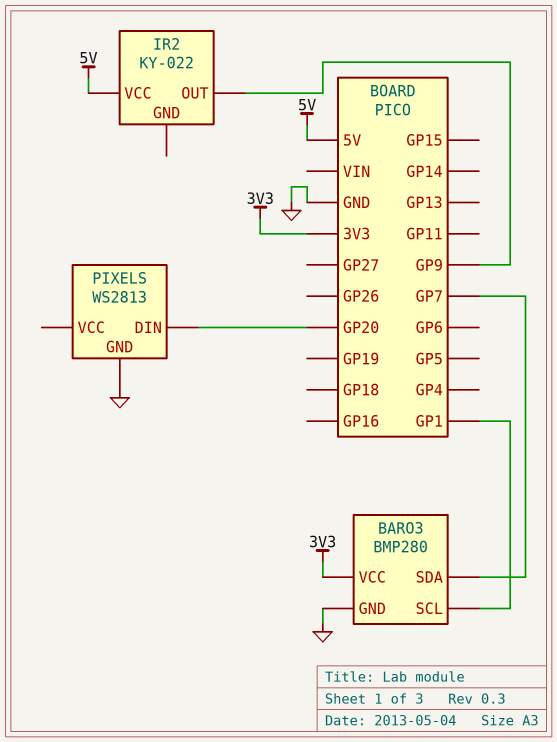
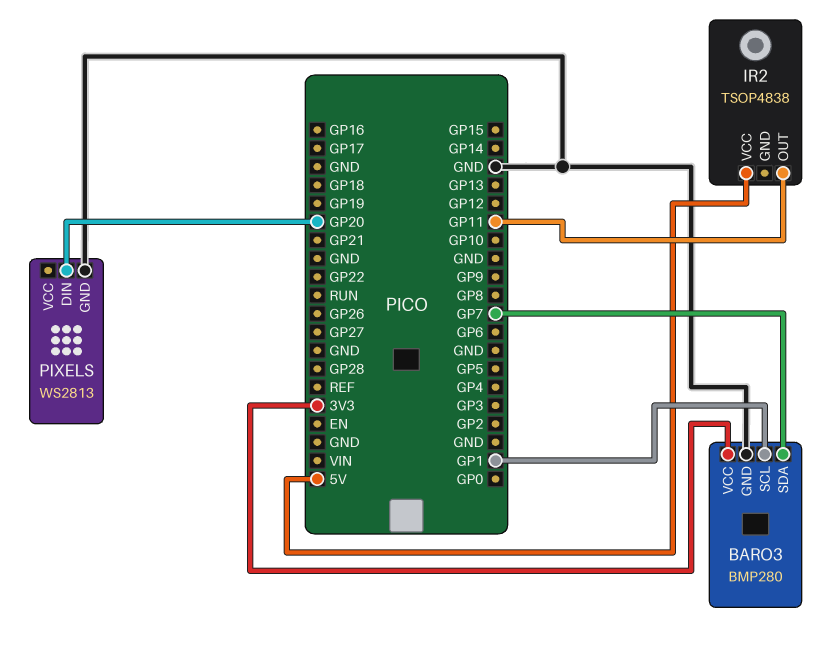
IR2: KY-022 -> TSOP4838
IR2 pin OUT: GP9 -> GP11

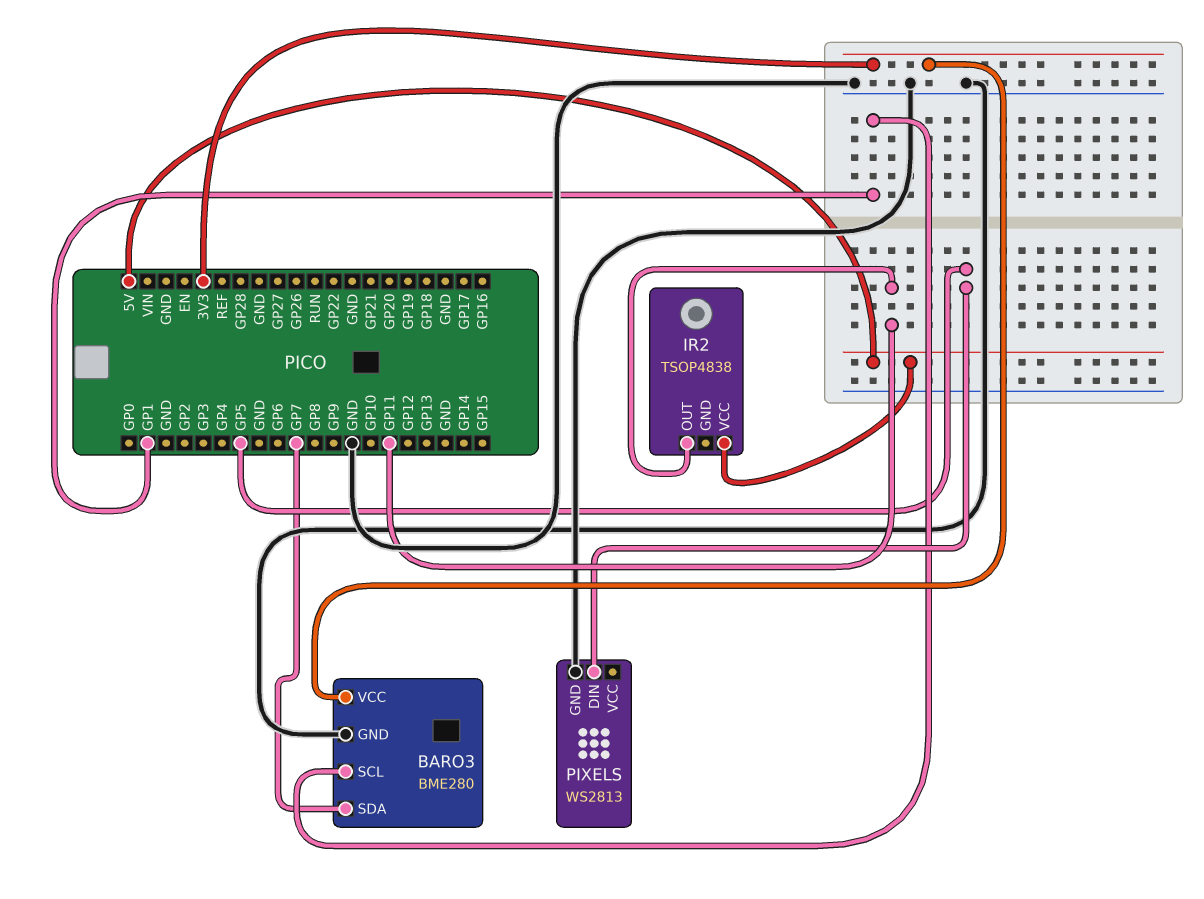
BARO3: BMP280 -> BME280
PIXELS pin DIN: GP20 -> GP5

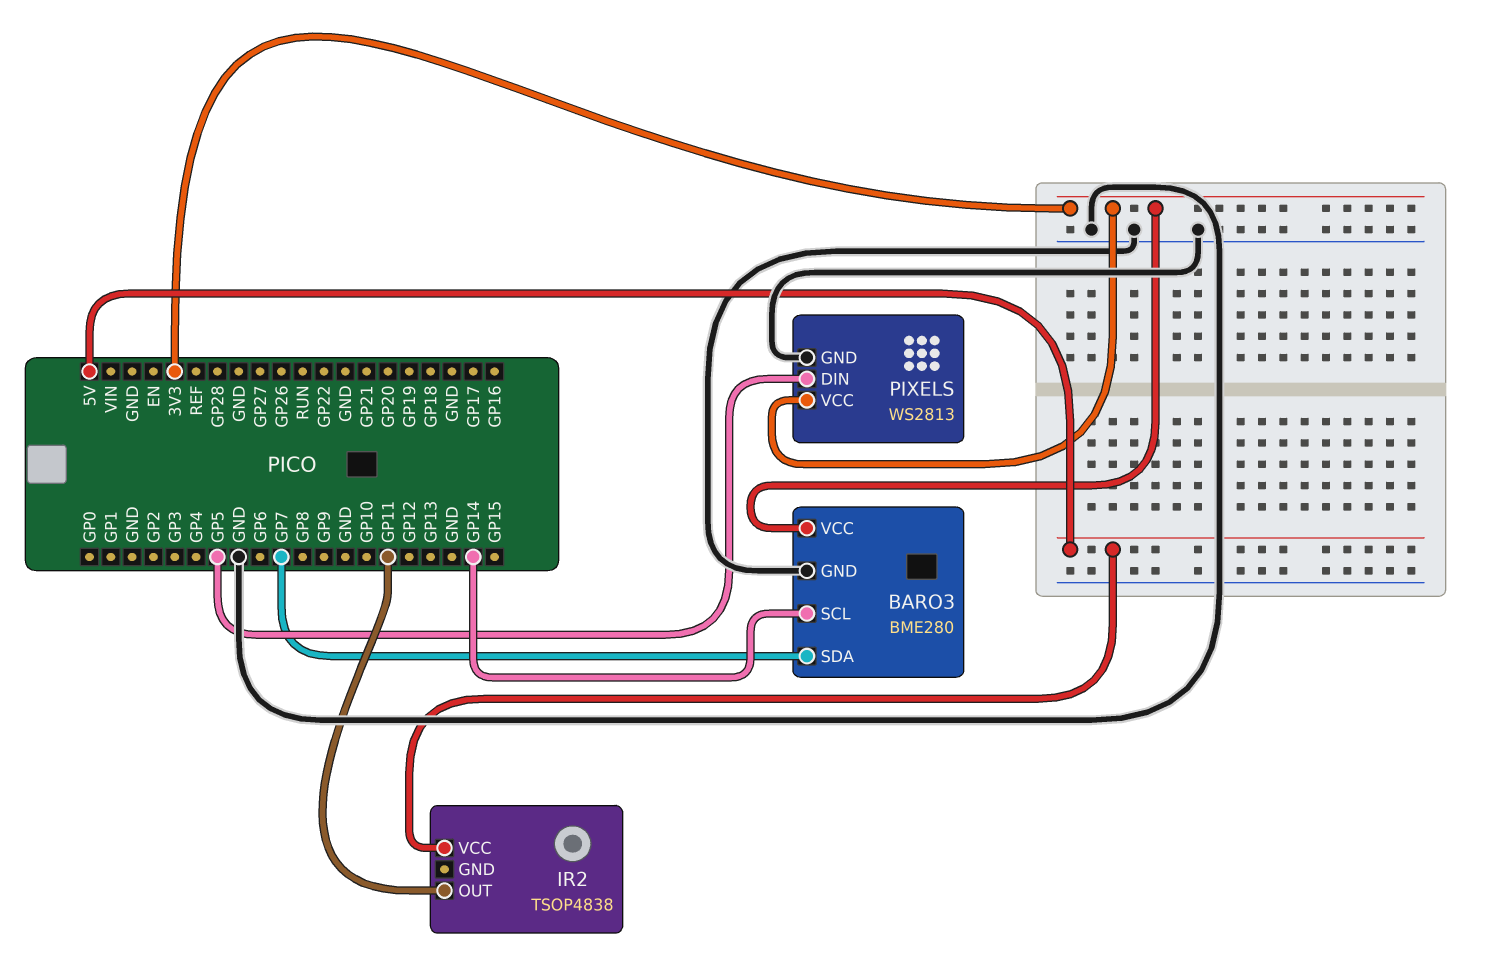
BARO3 pin SCL: GP1 -> GP14
PIXELS pin VCC: none -> 3V3

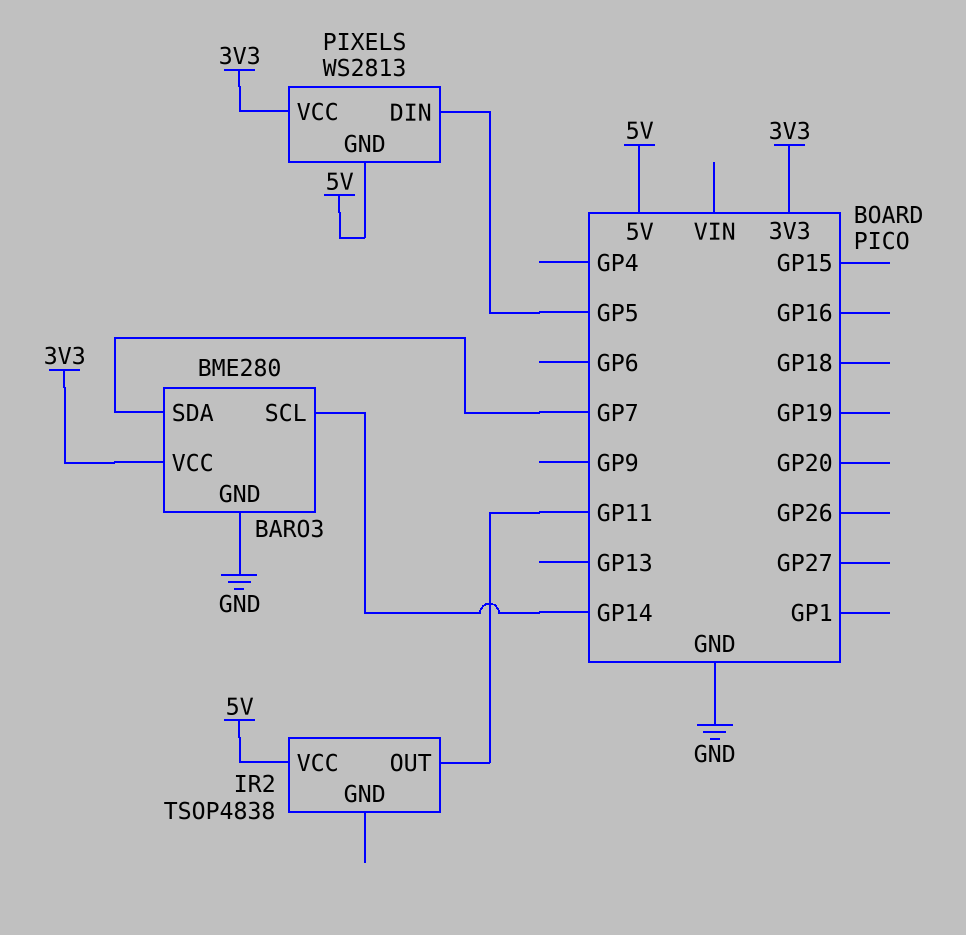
PIXELS pin GND: GND -> 5V

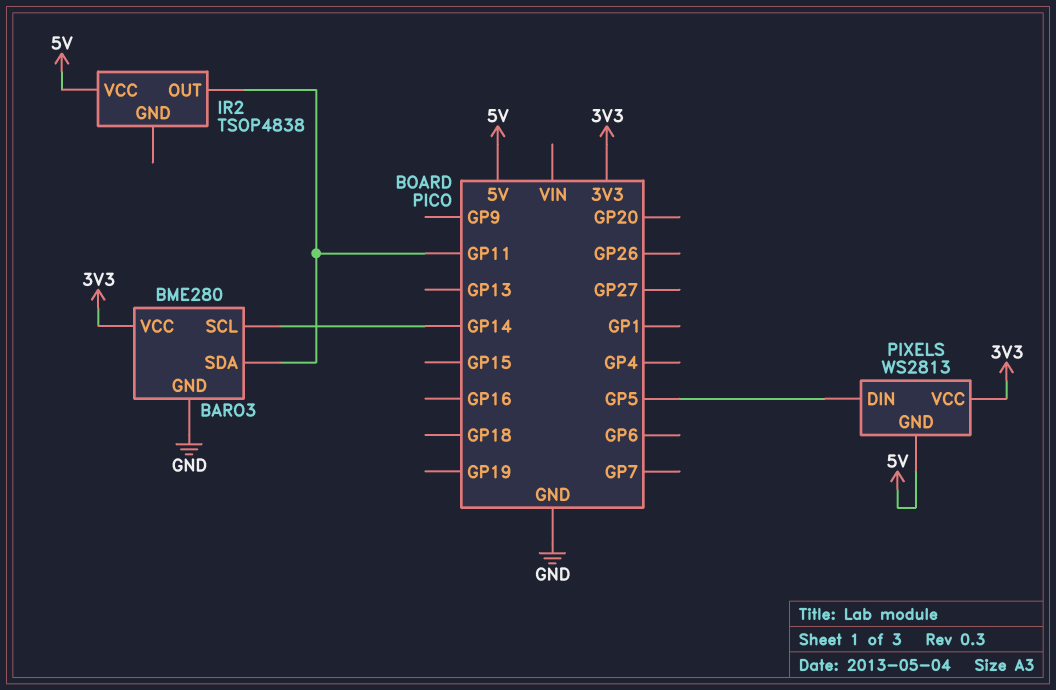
BARO3 pin SDA: GP7 -> GP11

